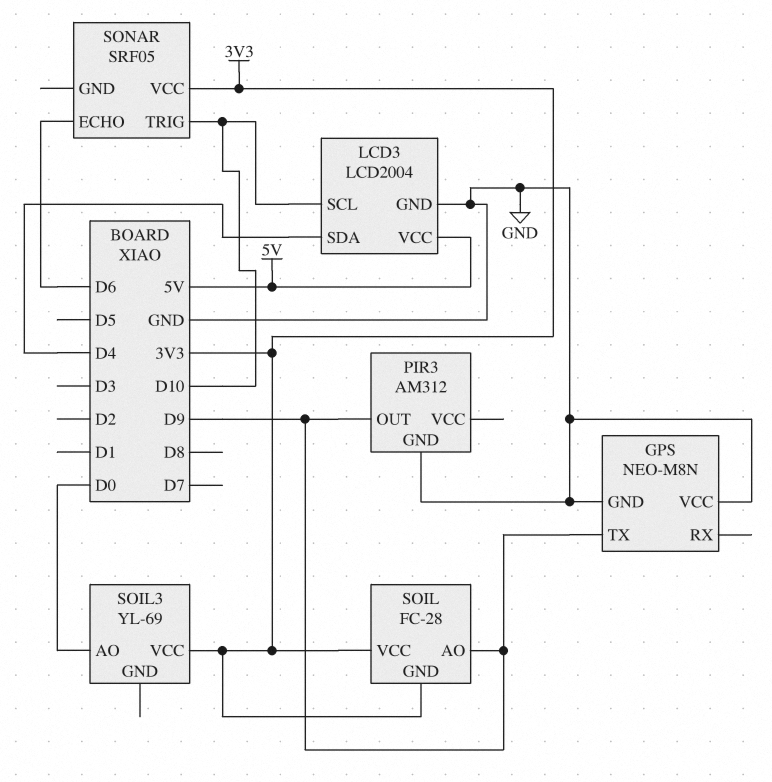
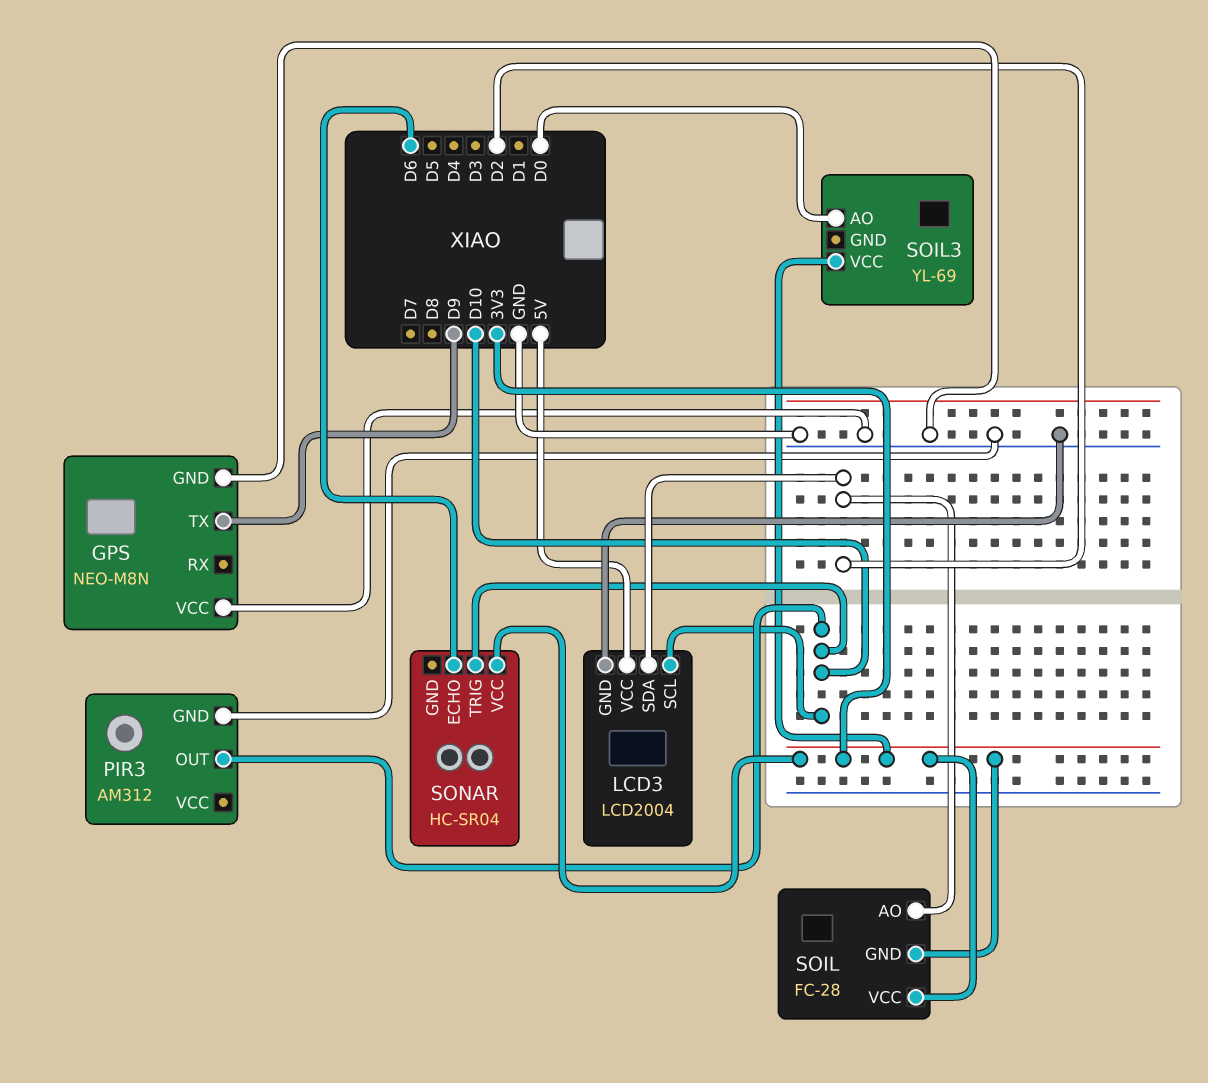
LCD3 pin SDA: D4 -> D2
PIR3 pin OUT: D9 -> D10
SOIL pin AO: D9 -> D2
SONAR: SRF05 -> HC-SR04

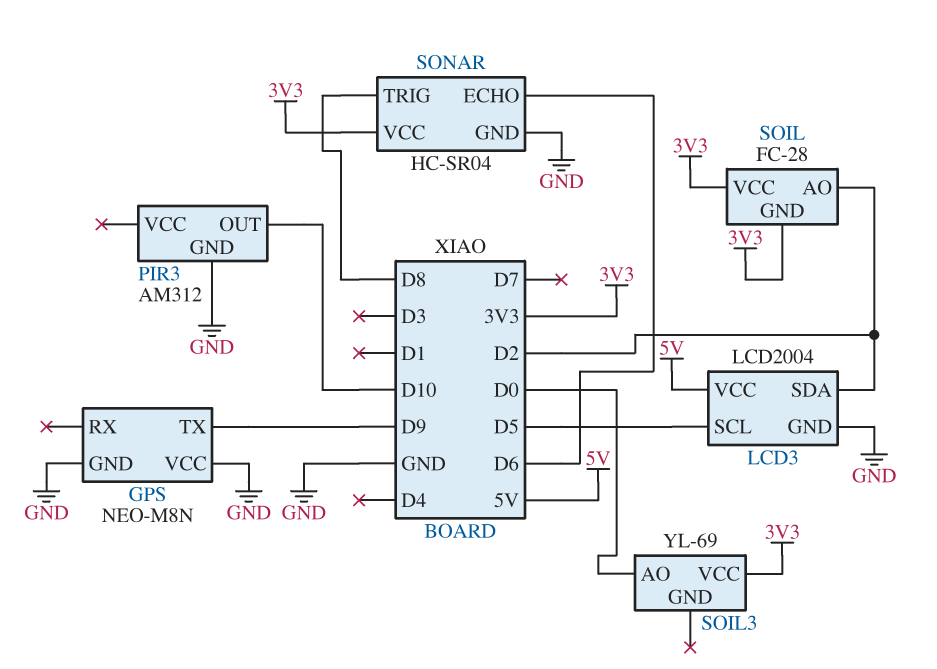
LCD3 pin SCL: D10 -> D5
SONAR pin GND: none -> GND
SONAR pin TRIG: D10 -> D8

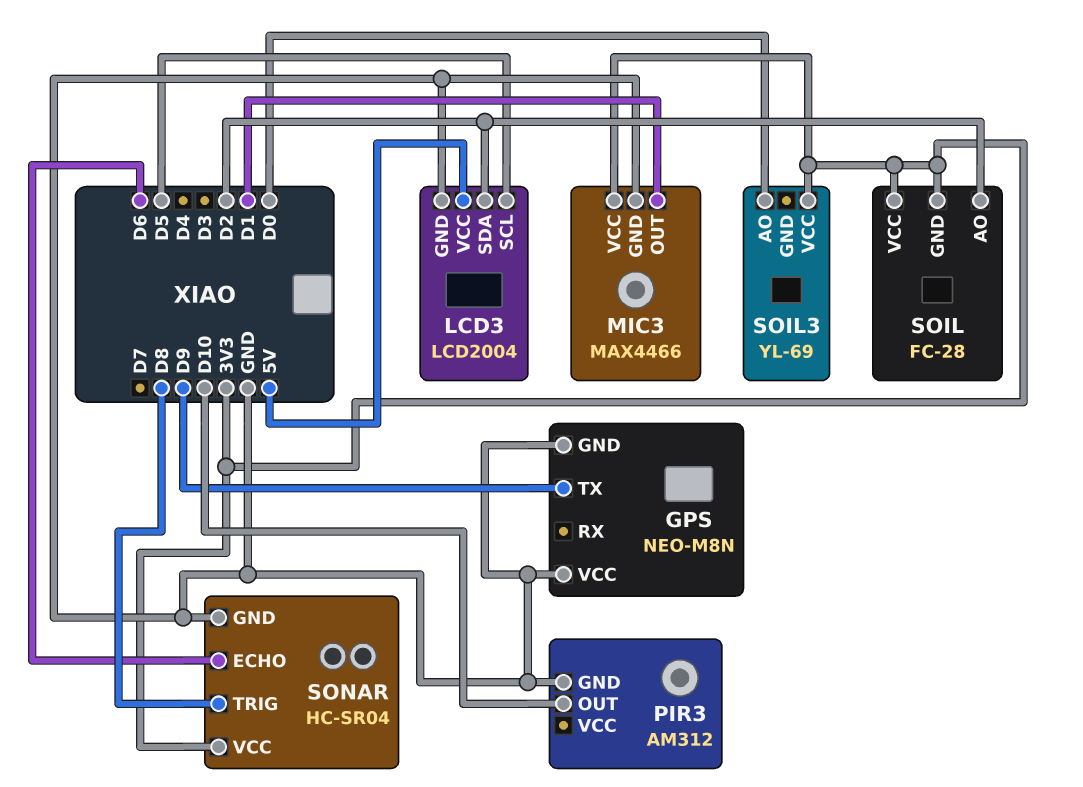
MIC3: none -> MAX4466
MIC3 pin GND: none -> GND
MIC3 pin OUT: none -> D1
MIC3 pin VCC: none -> 3V3

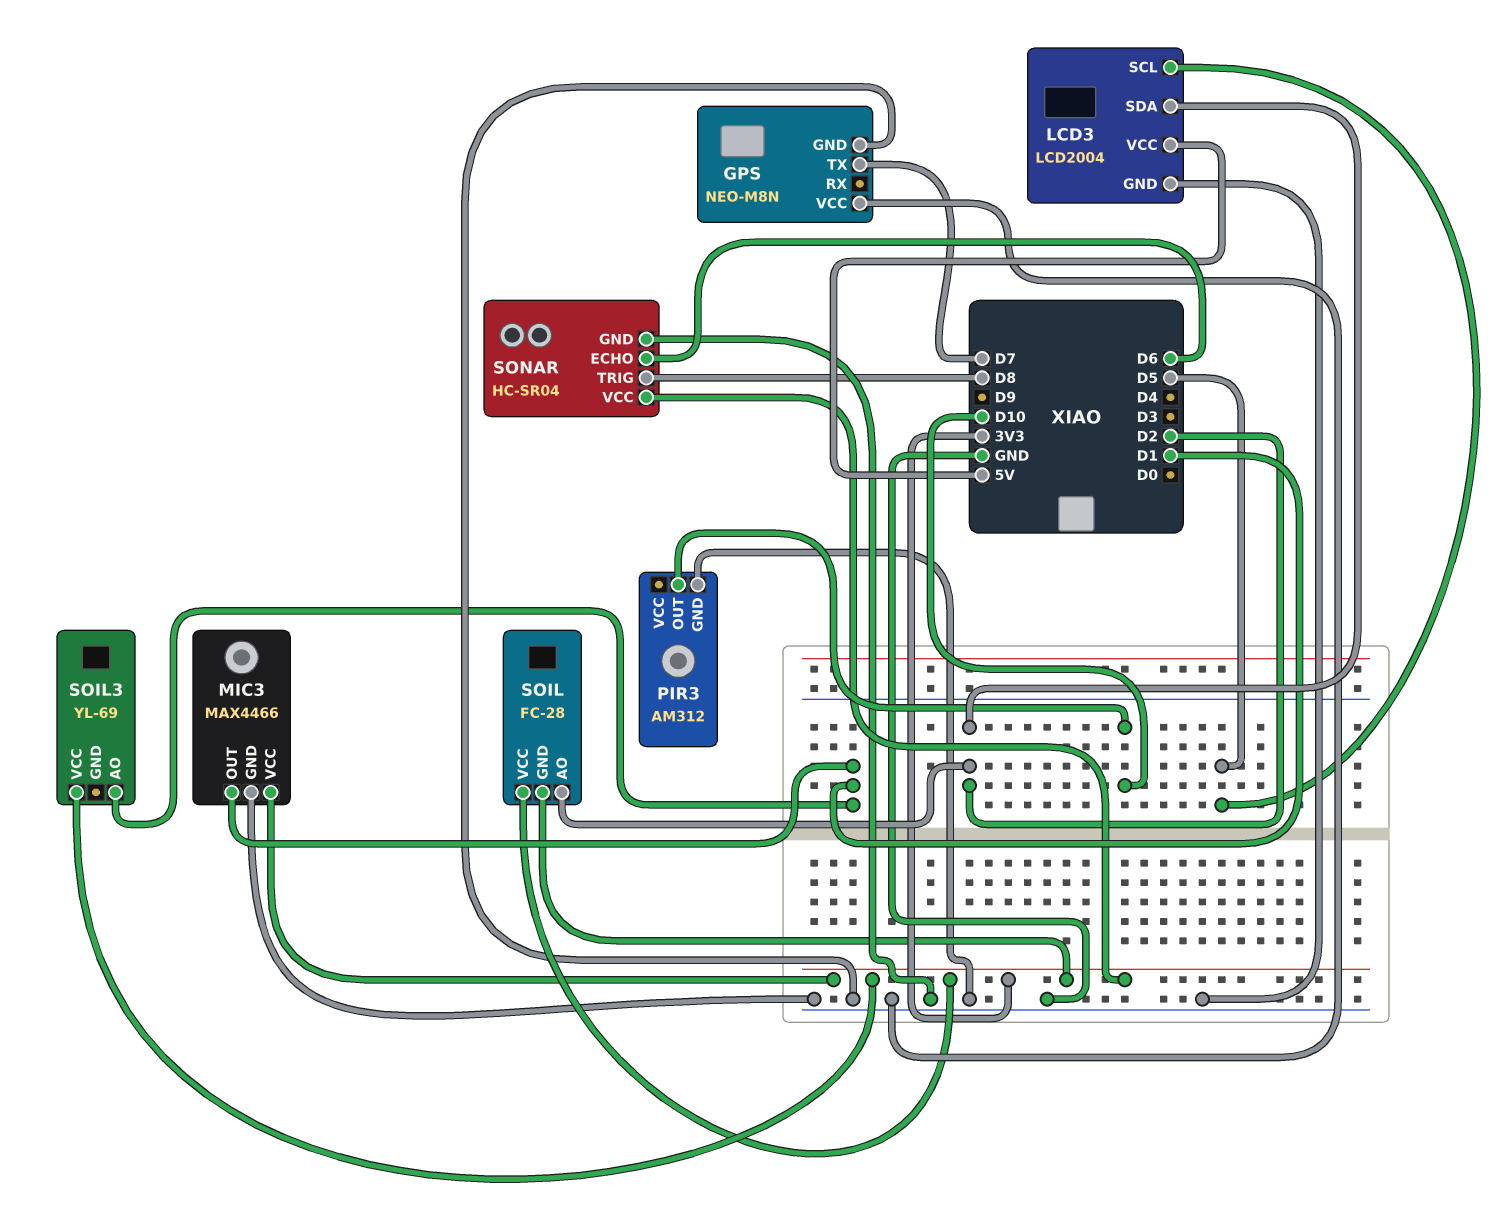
GPS pin TX: D9 -> D7
SOIL3 pin AO: D0 -> D1

